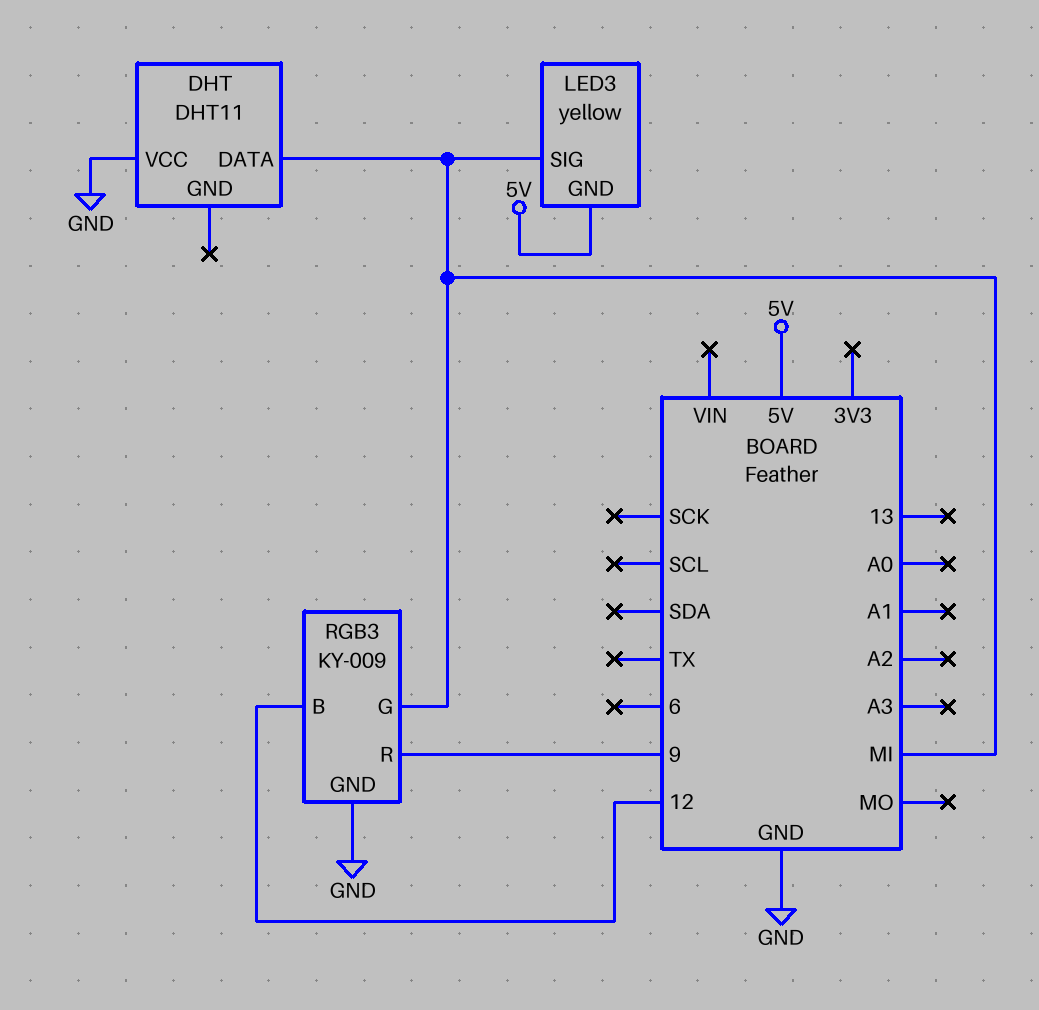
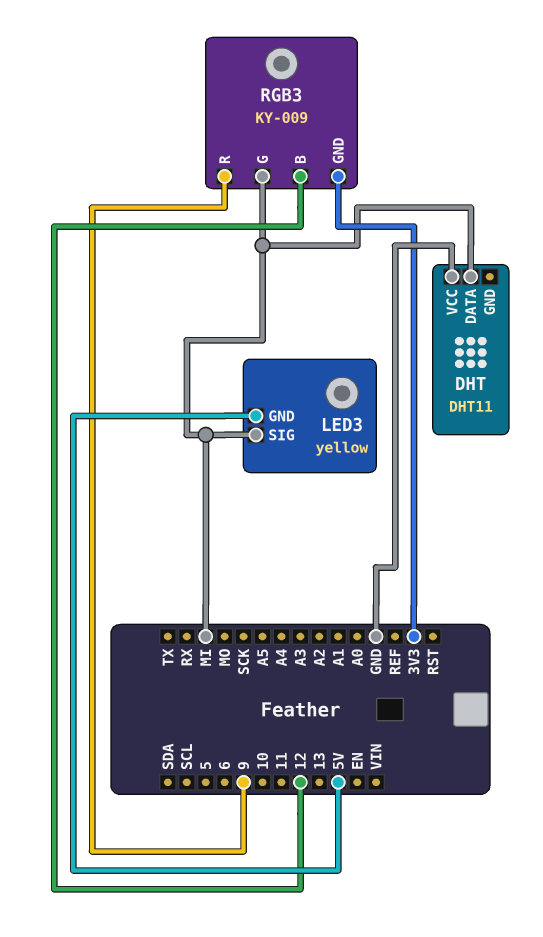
RGB3 pin GND: GND -> 3V3

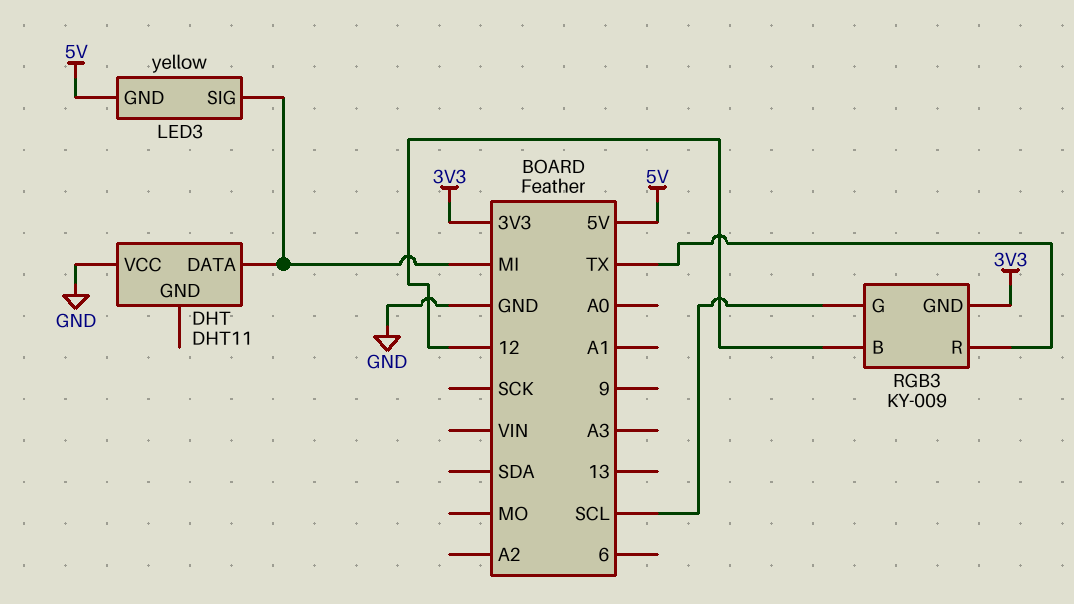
RGB3 pin G: MI -> SCL
RGB3 pin R: 9 -> TX

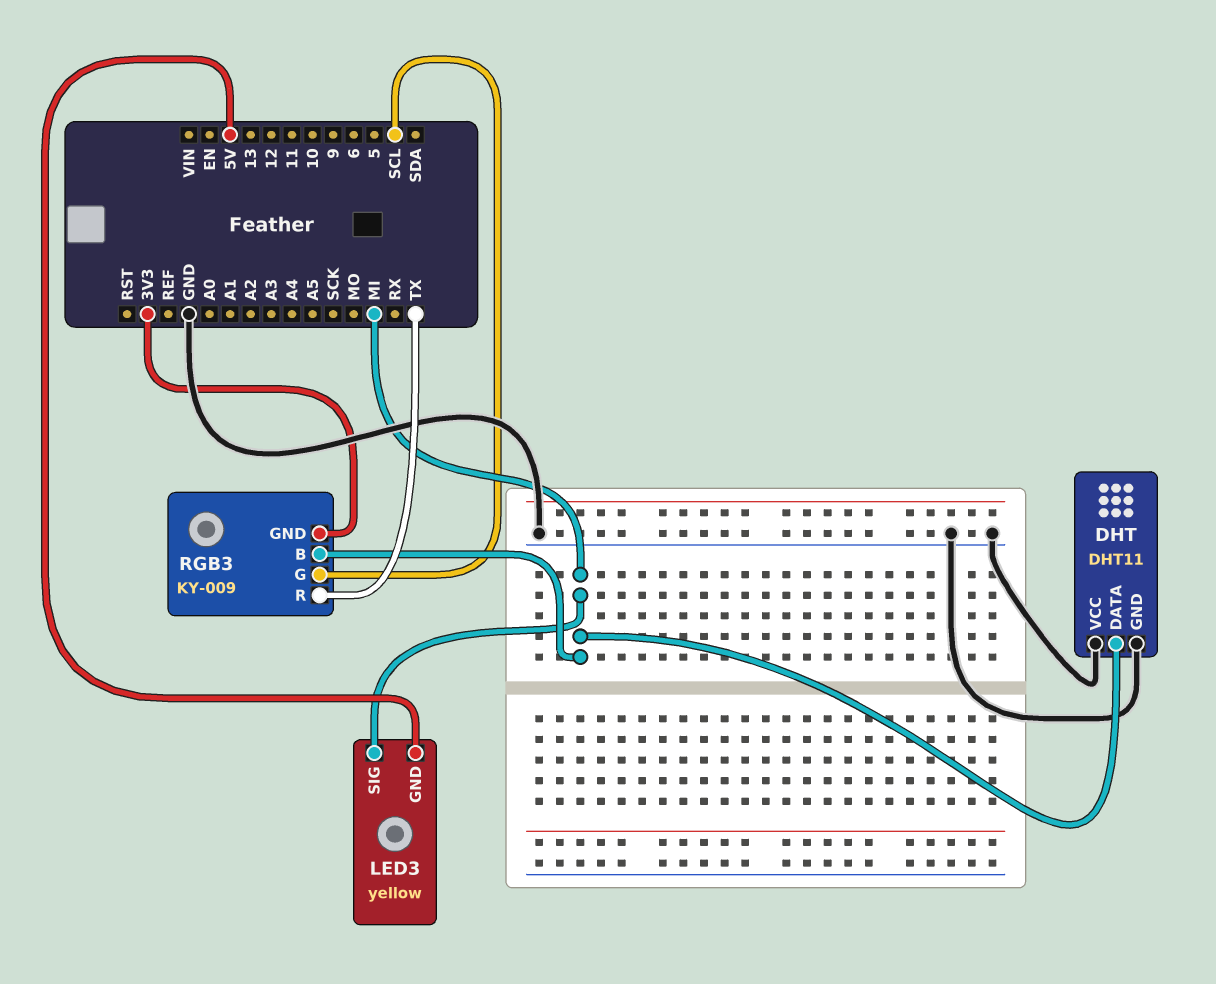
DHT pin GND: none -> GND
RGB3 pin B: 12 -> MI

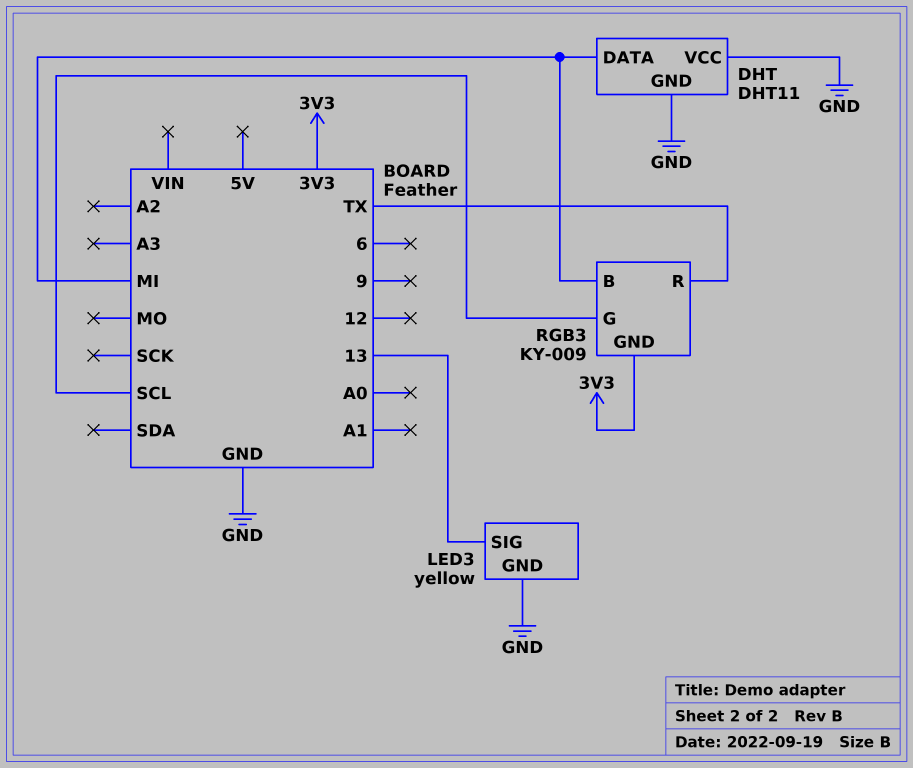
LED3 pin GND: 5V -> GND
LED3 pin SIG: MI -> 13

